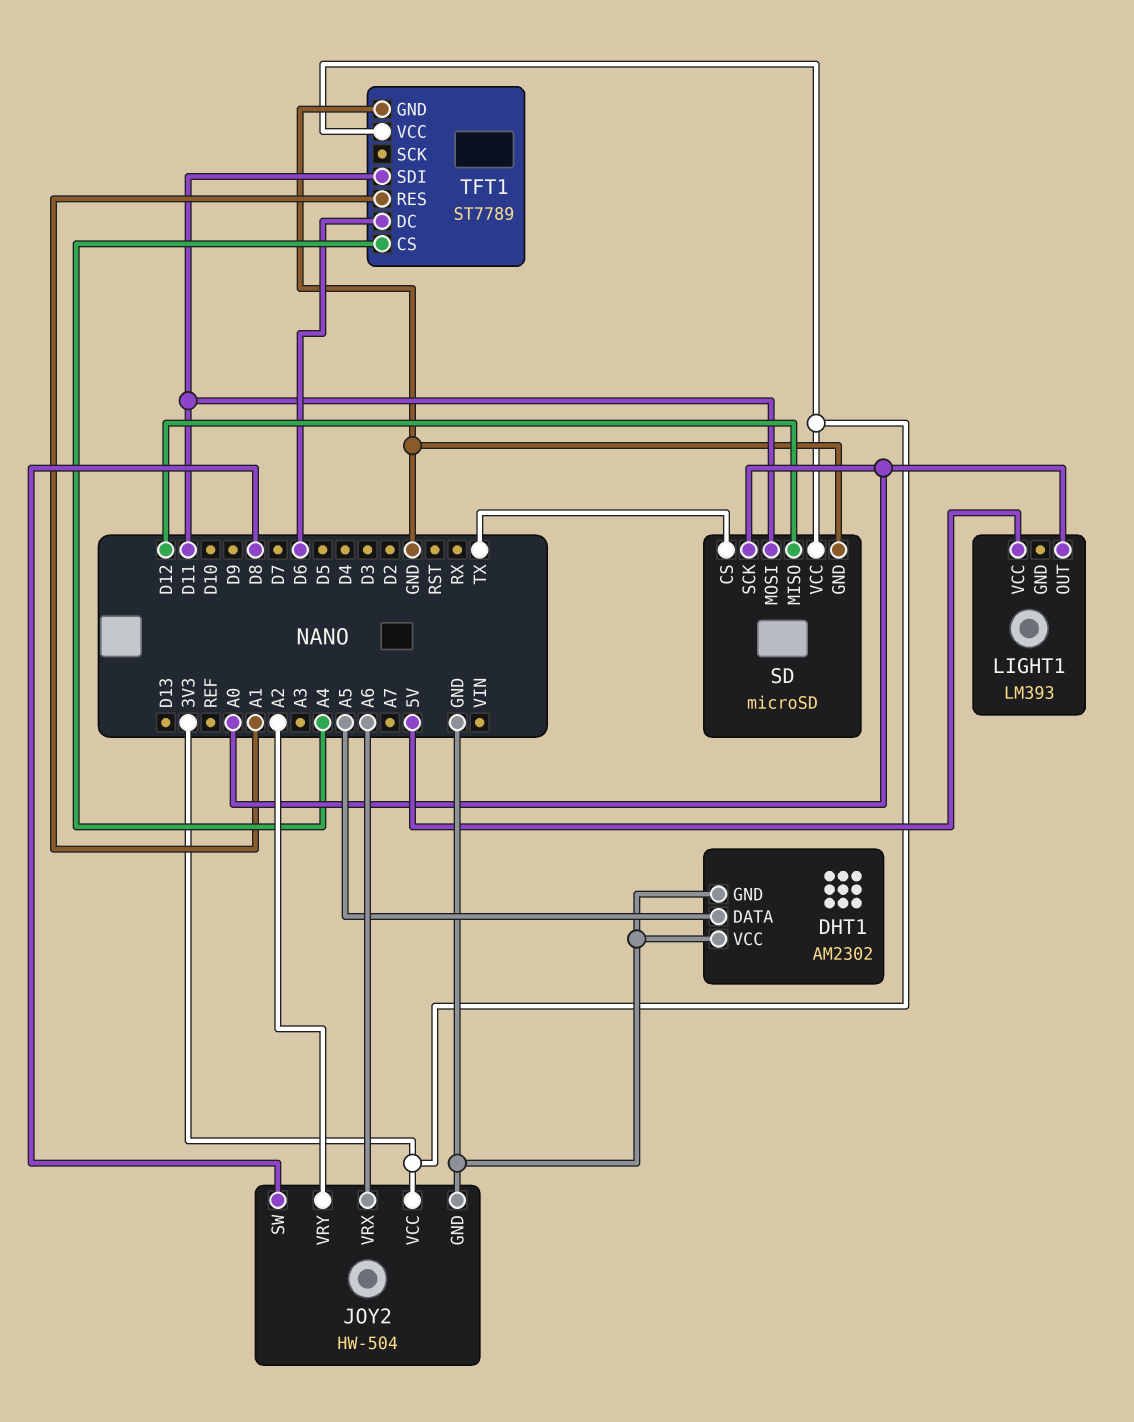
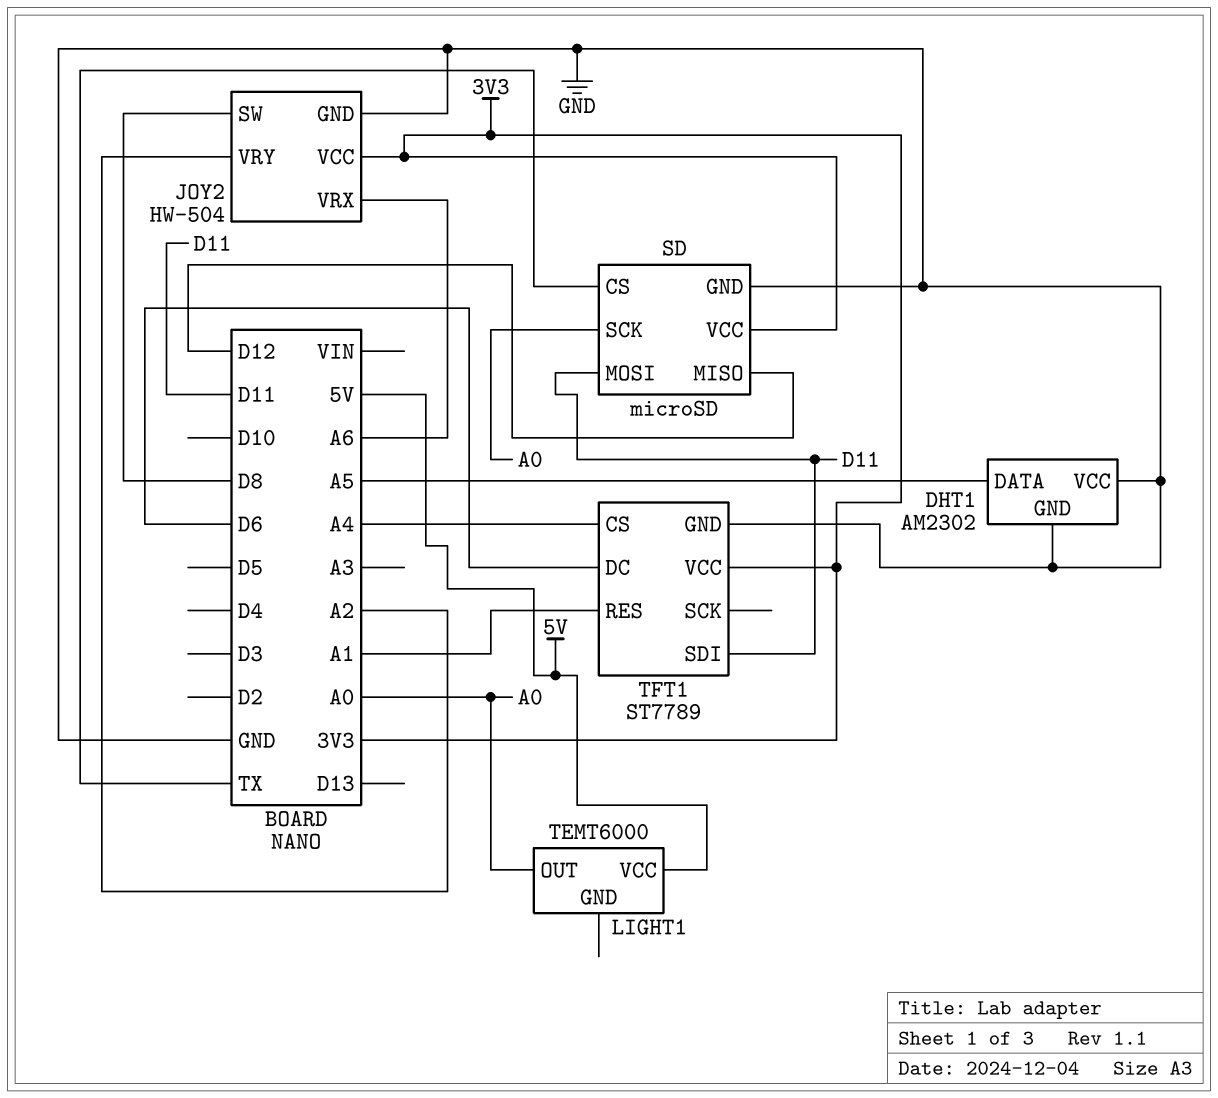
LIGHT1: LM393 -> TEMT6000

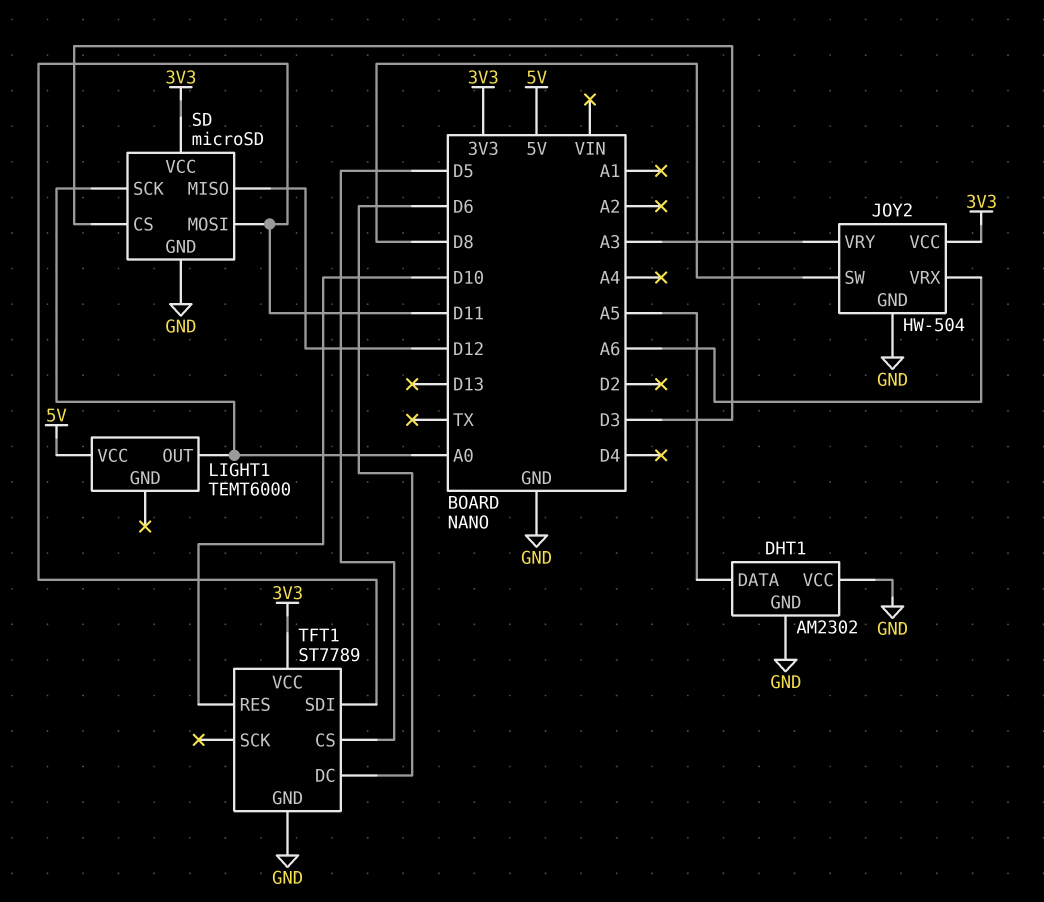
JOY2 pin VRY: A2 -> A3
SD pin CS: TX -> D3
TFT1 pin CS: A4 -> D5
TFT1 pin RES: A1 -> D10

